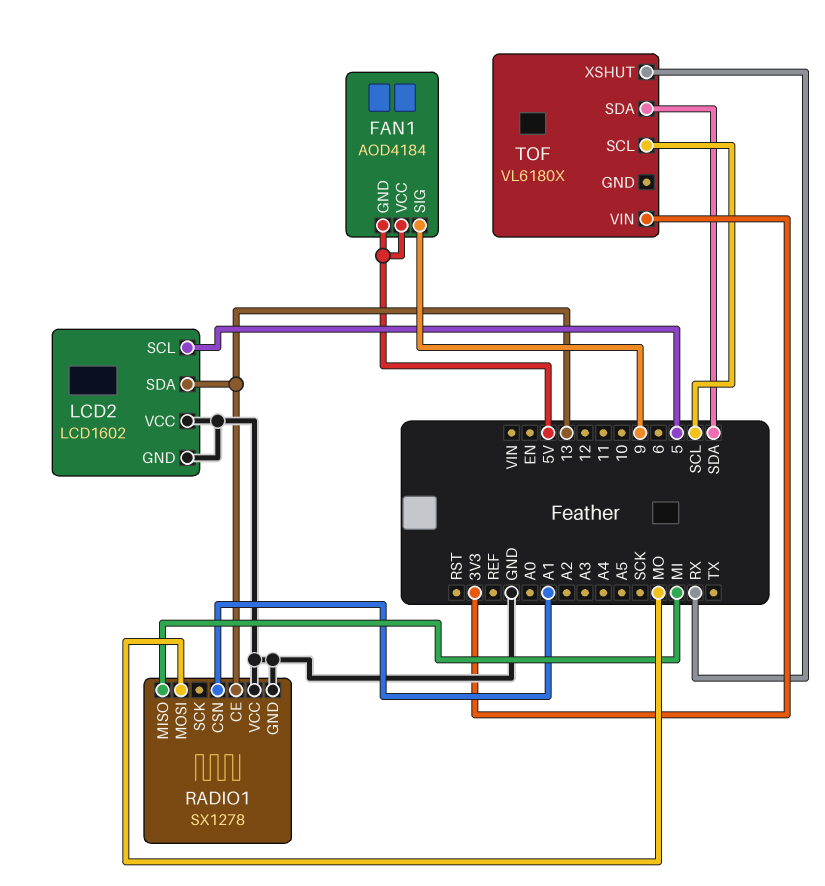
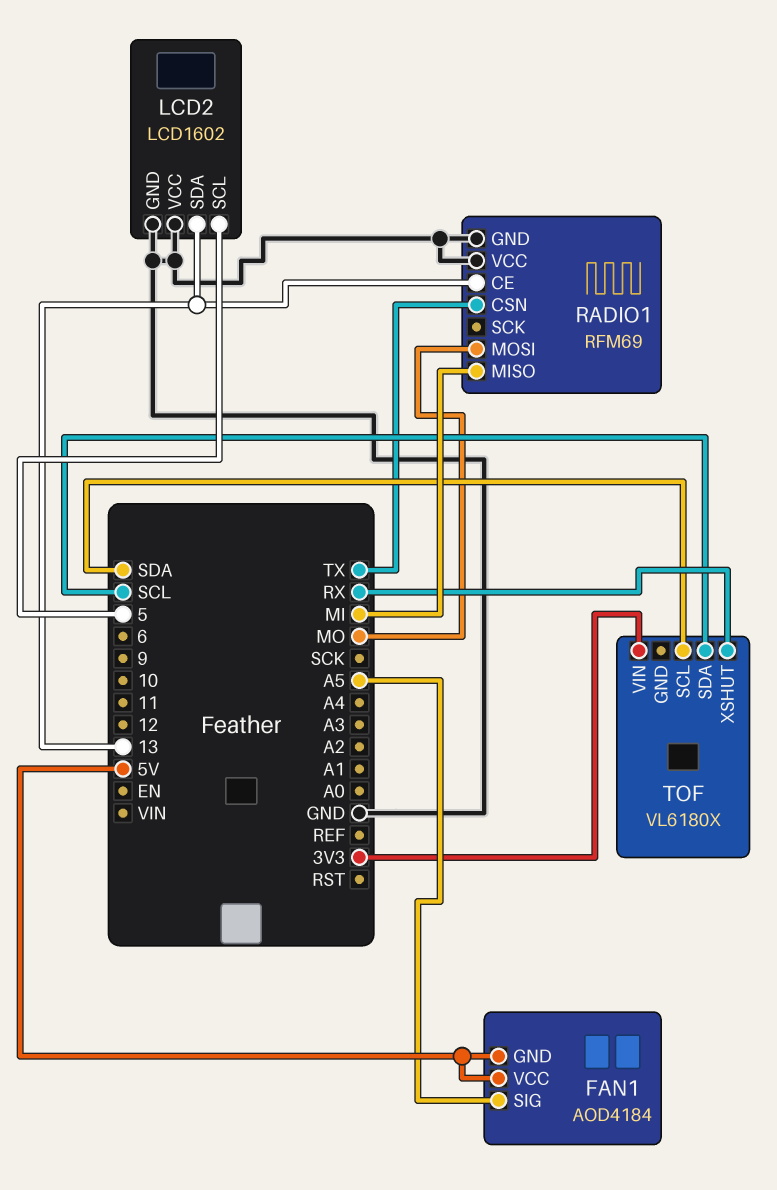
FAN1 pin SIG: 9 -> A5
RADIO1: SX1278 -> RFM69
RADIO1 pin CSN: A1 -> TX
TOF pin SCL: SCL -> SDA
TOF pin SDA: SDA -> SCL

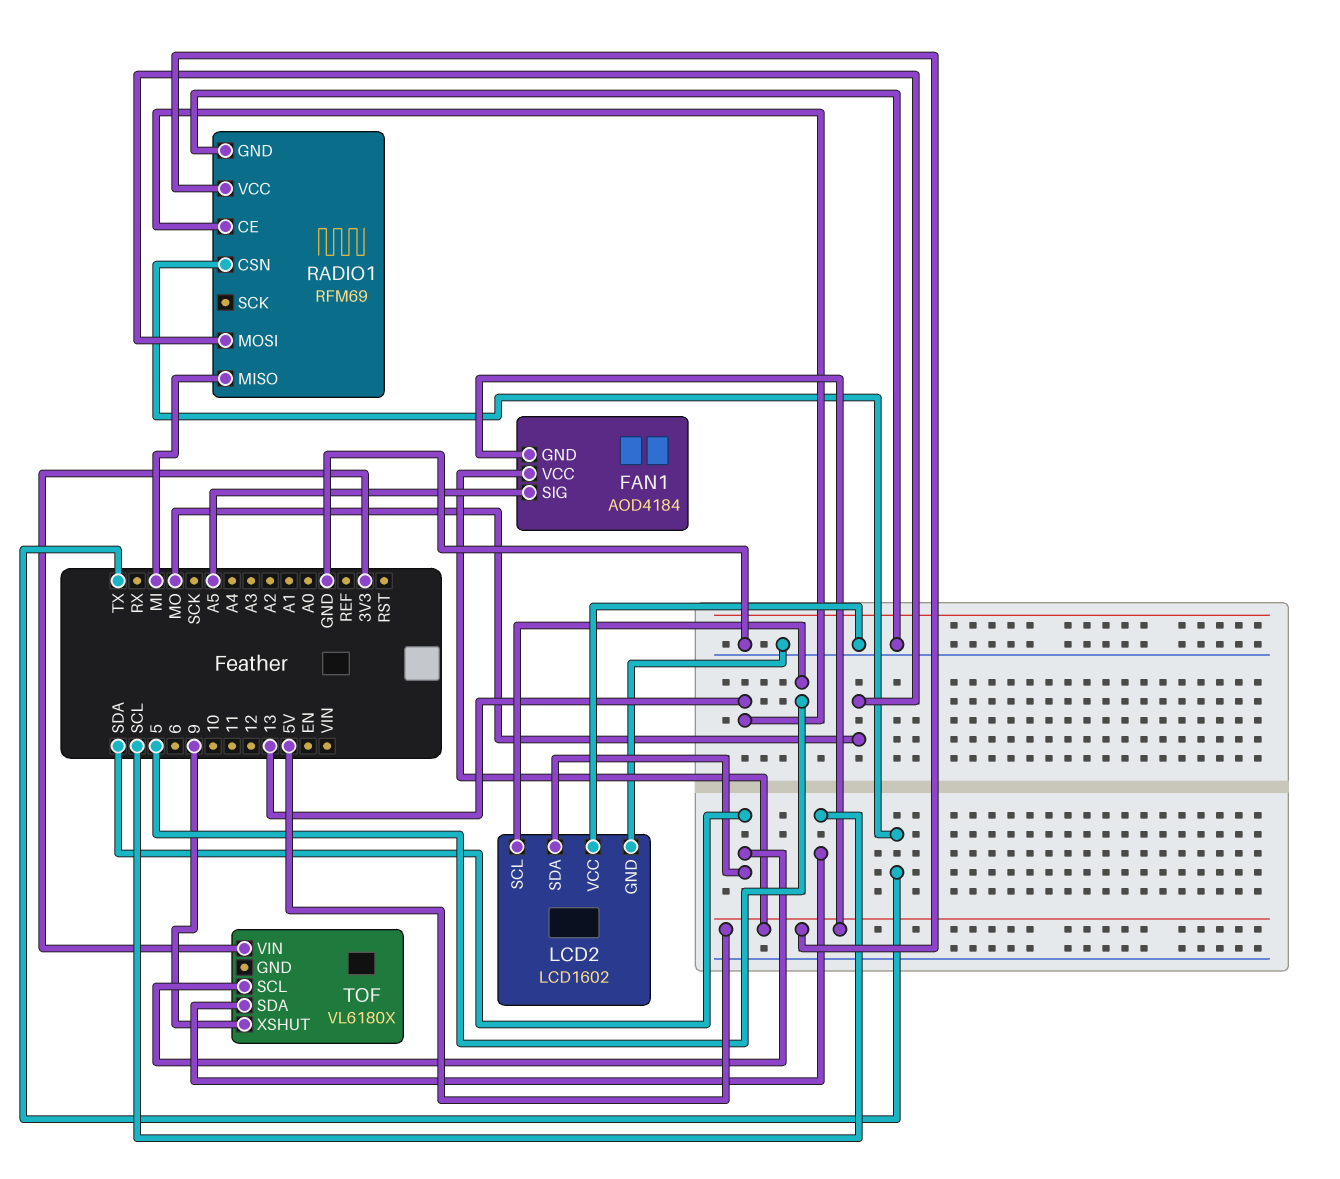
LCD2 pin SDA: 13 -> SDA
RADIO1 pin VCC: GND -> 5V
TOF pin XSHUT: RX -> 9

